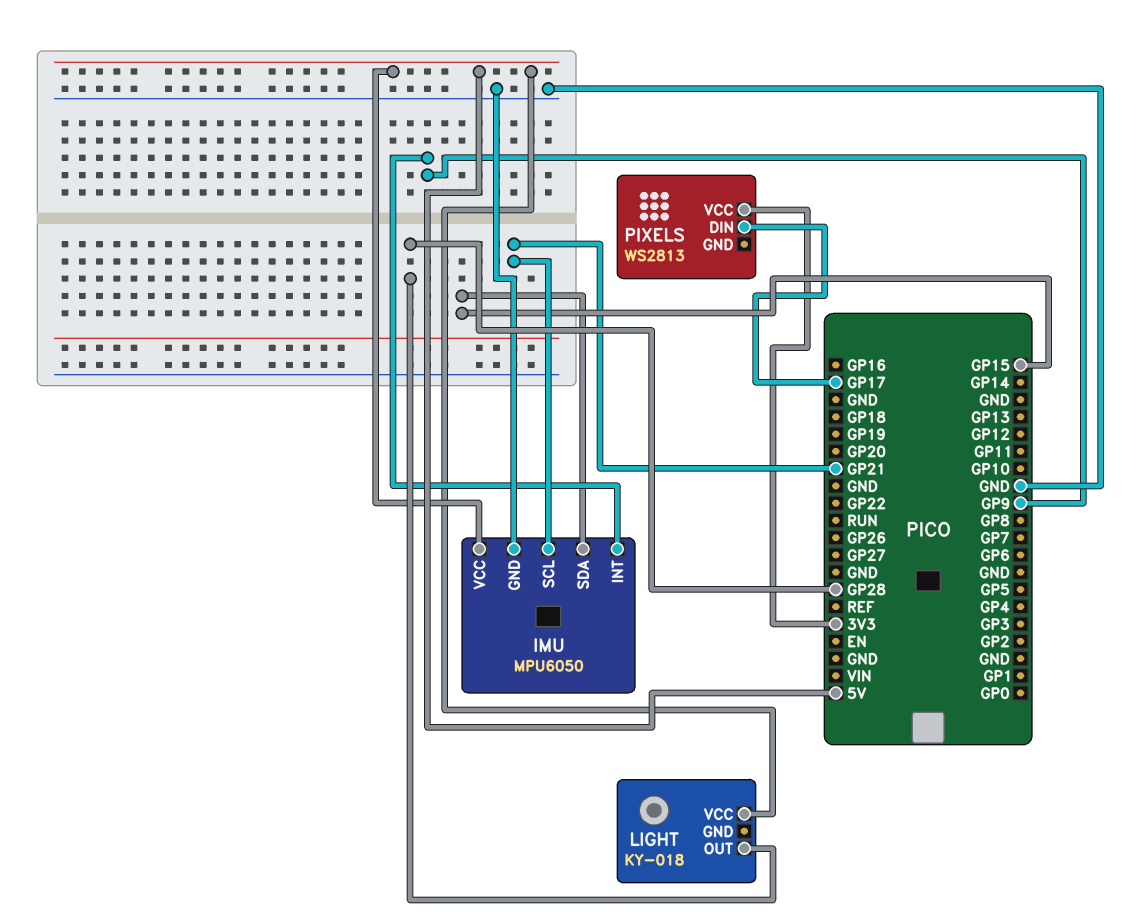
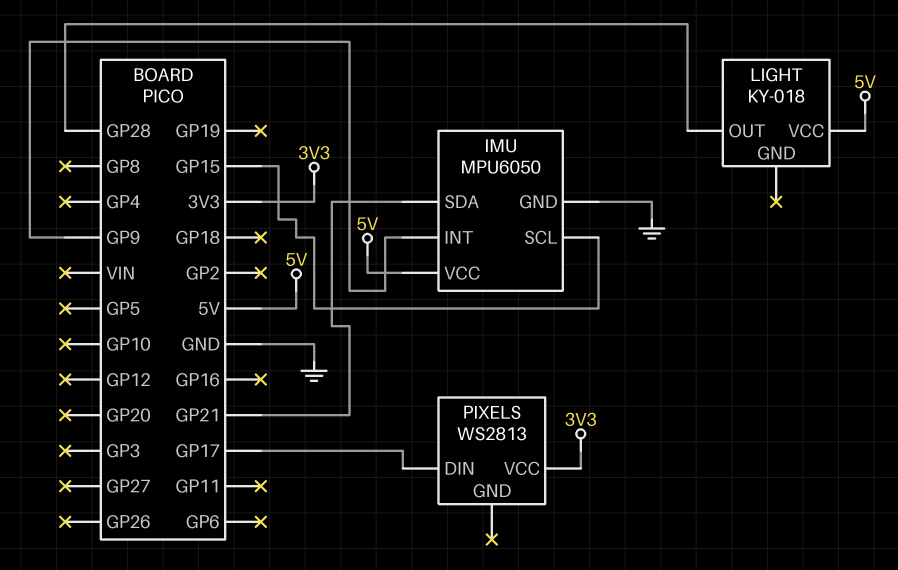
IMU pin SCL: GP21 -> GP15
IMU pin SDA: GP15 -> GP21

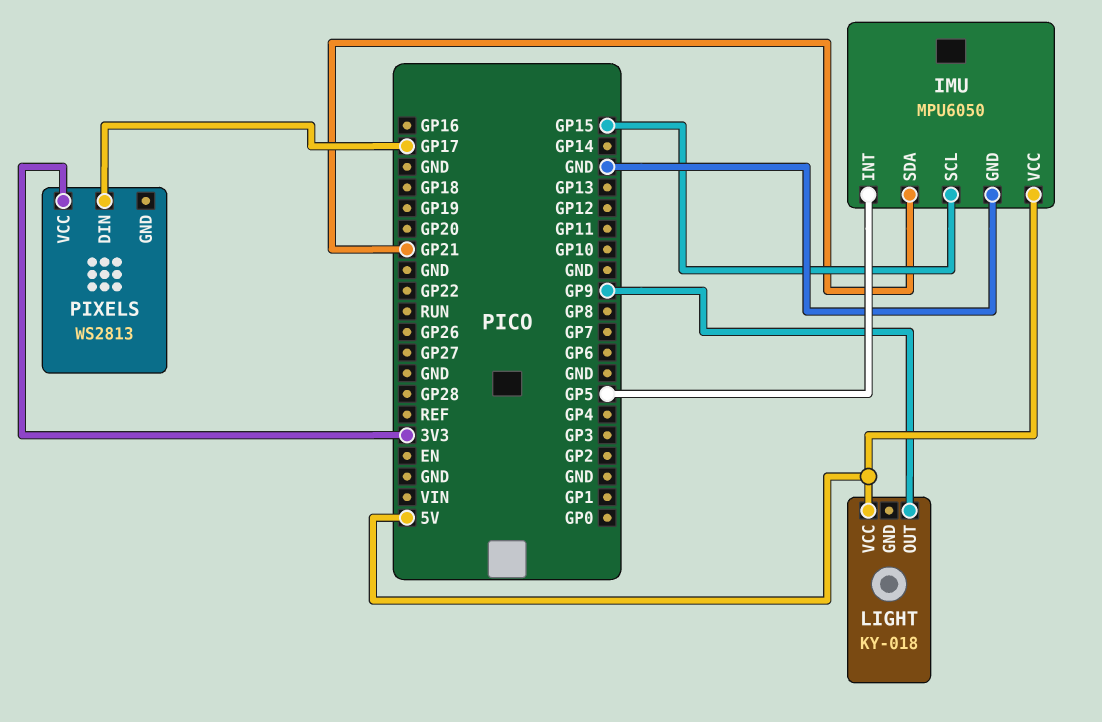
IMU pin INT: GP9 -> GP5
LIGHT pin OUT: GP28 -> GP9

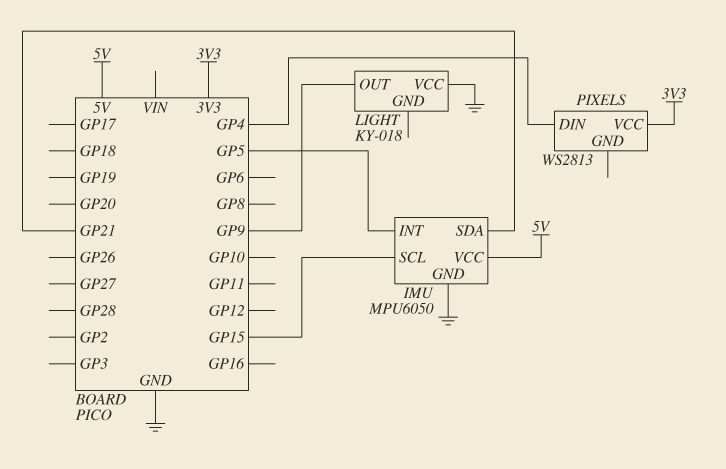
LIGHT pin VCC: 5V -> GND
PIXELS pin DIN: GP17 -> GP4

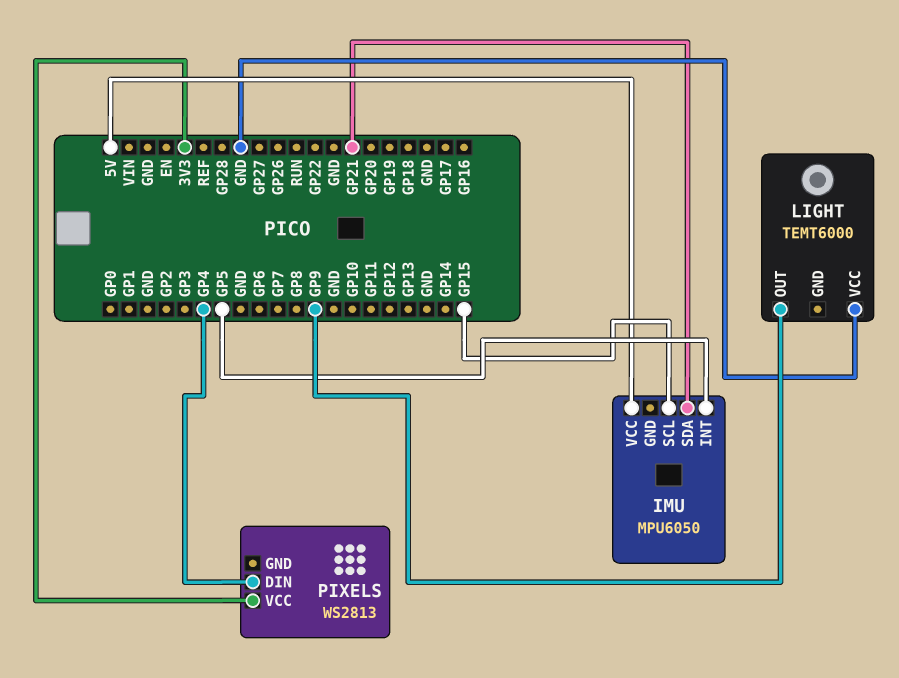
IMU pin GND: GND -> none
LIGHT: KY-018 -> TEMT6000

